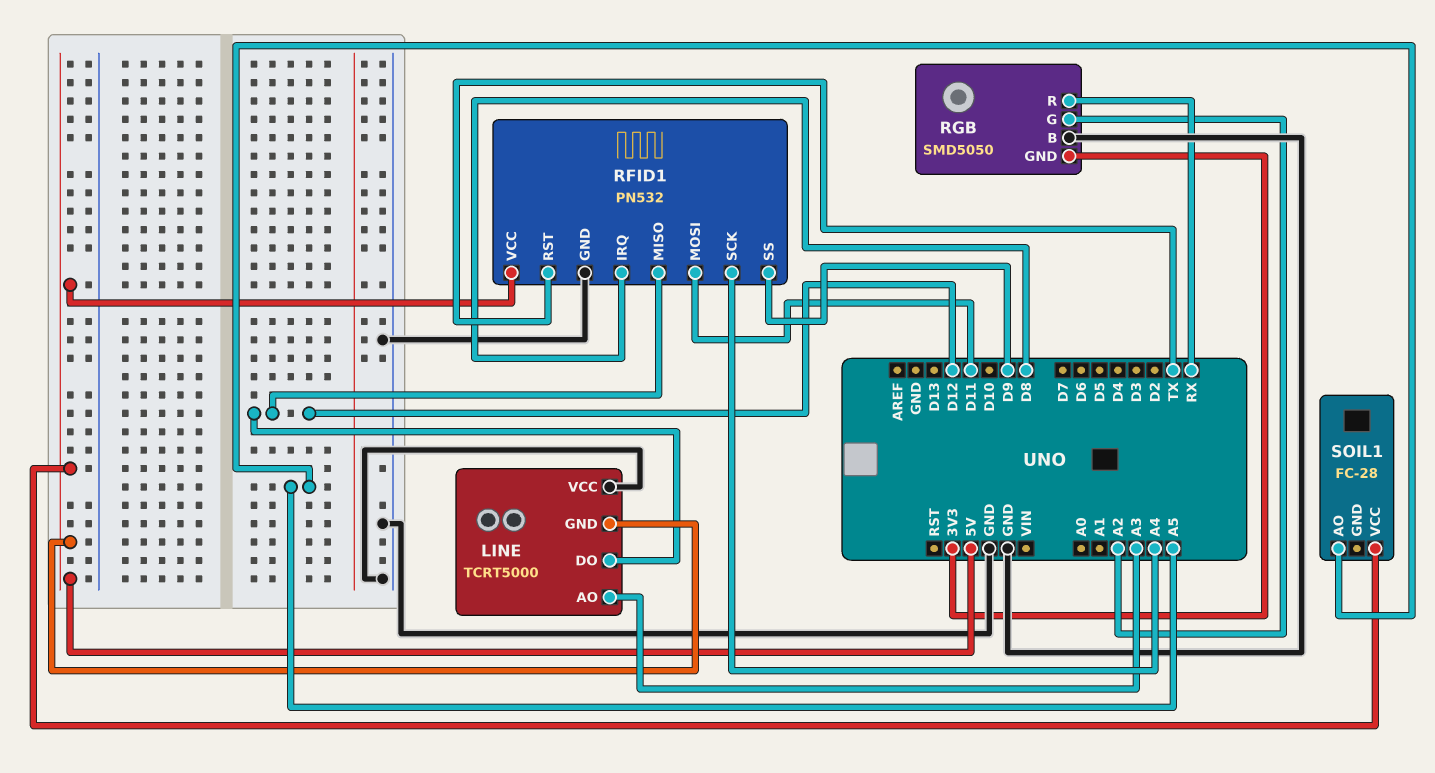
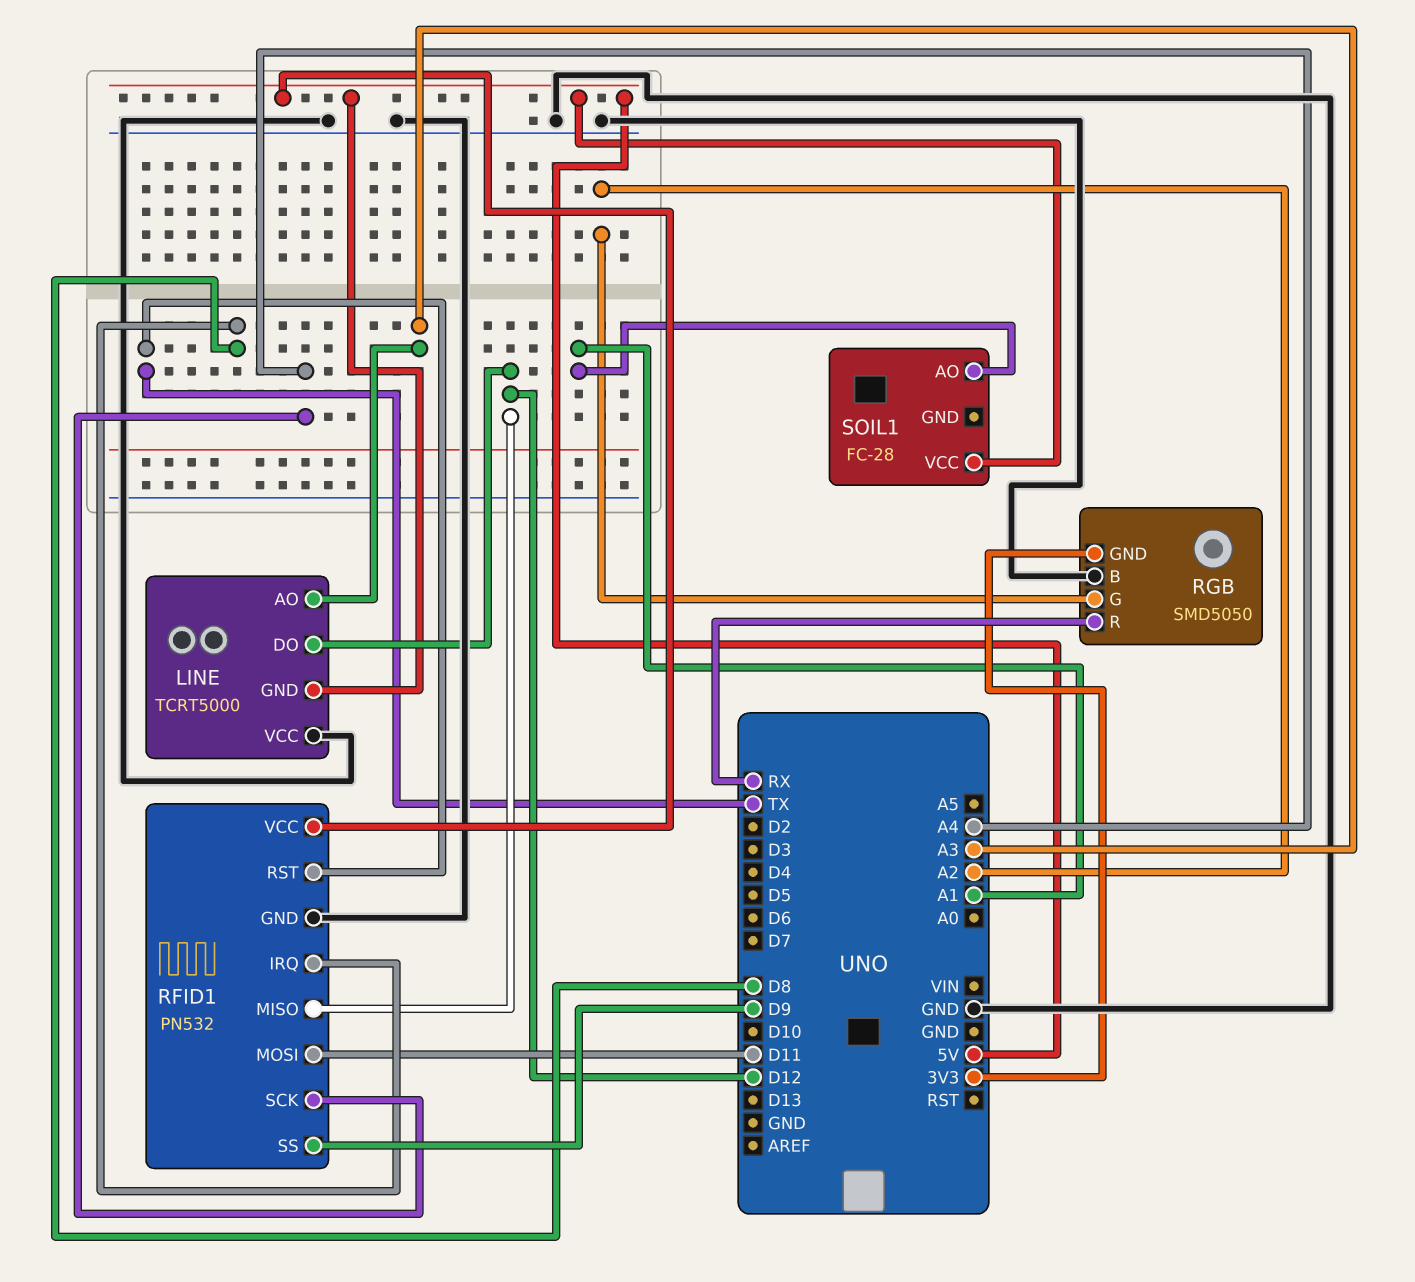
SOIL1 pin AO: A5 -> A1

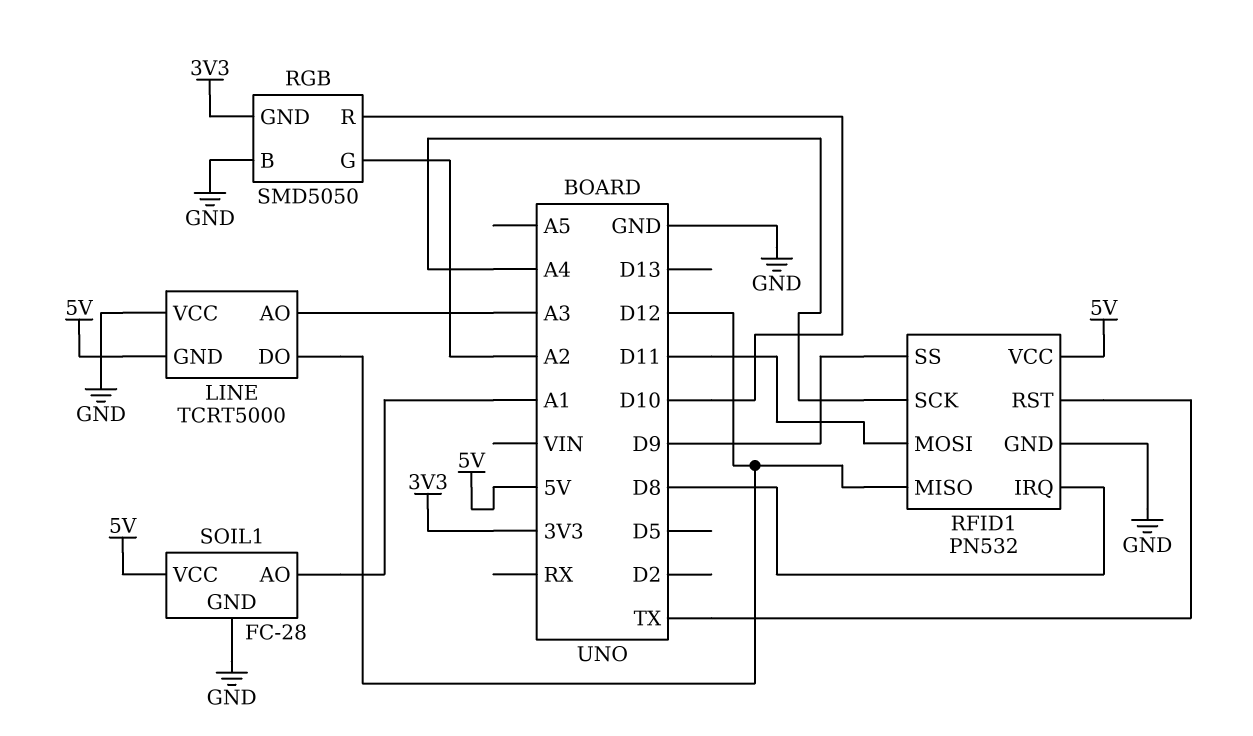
RGB pin R: RX -> D10
SOIL1 pin GND: none -> GND

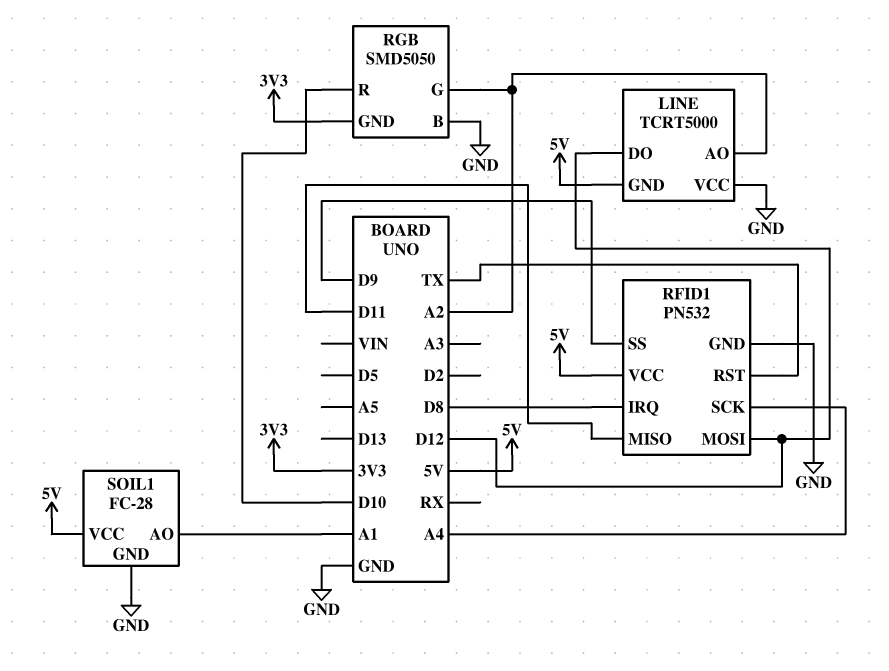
LINE pin AO: A3 -> A2
RFID1 pin MISO: D12 -> D11
RFID1 pin MOSI: D11 -> D12

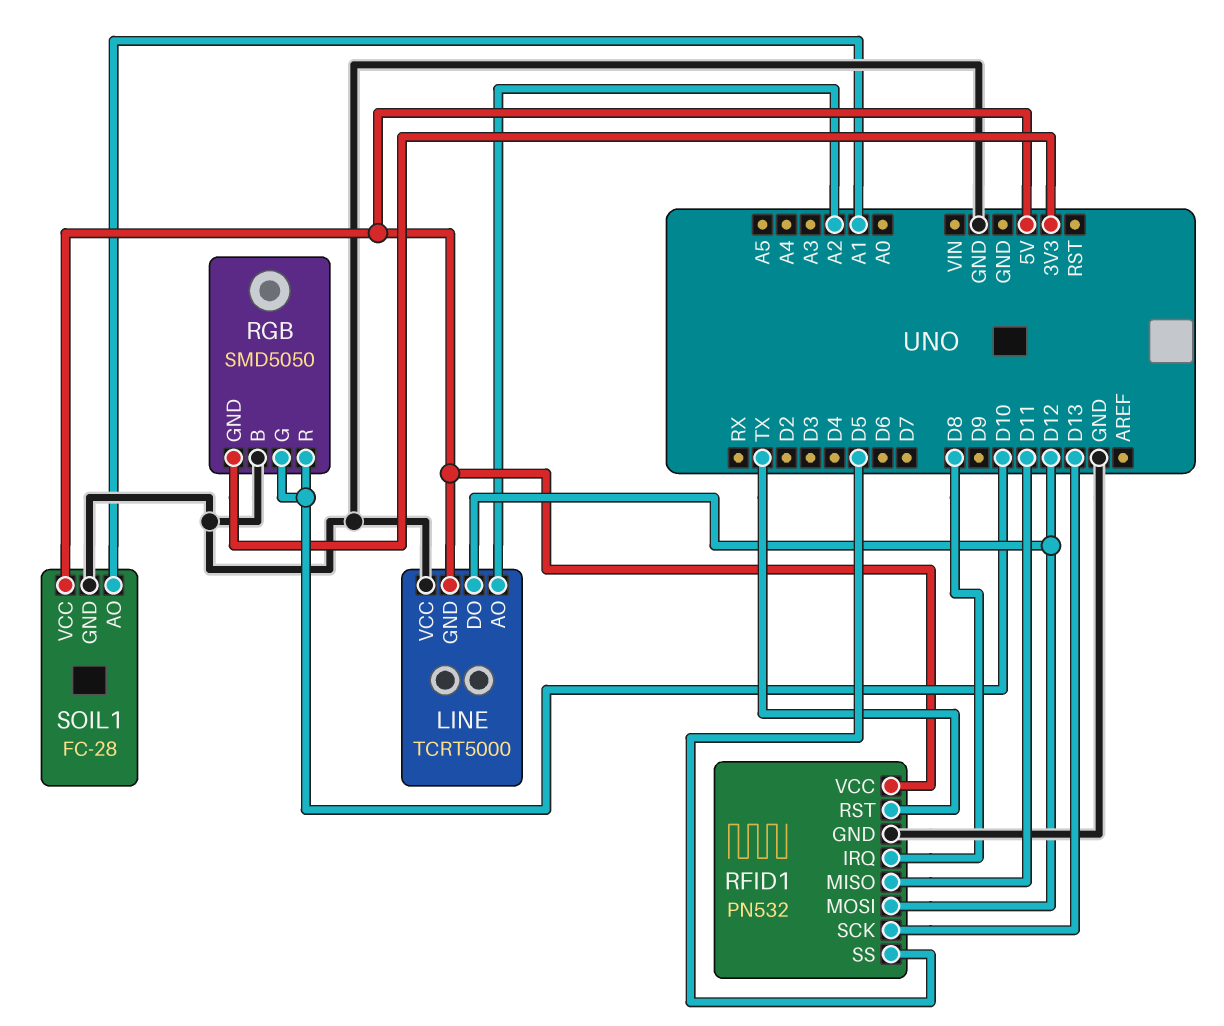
RFID1 pin SCK: A4 -> D13
RFID1 pin SS: D9 -> D5
RGB pin G: A2 -> D10

